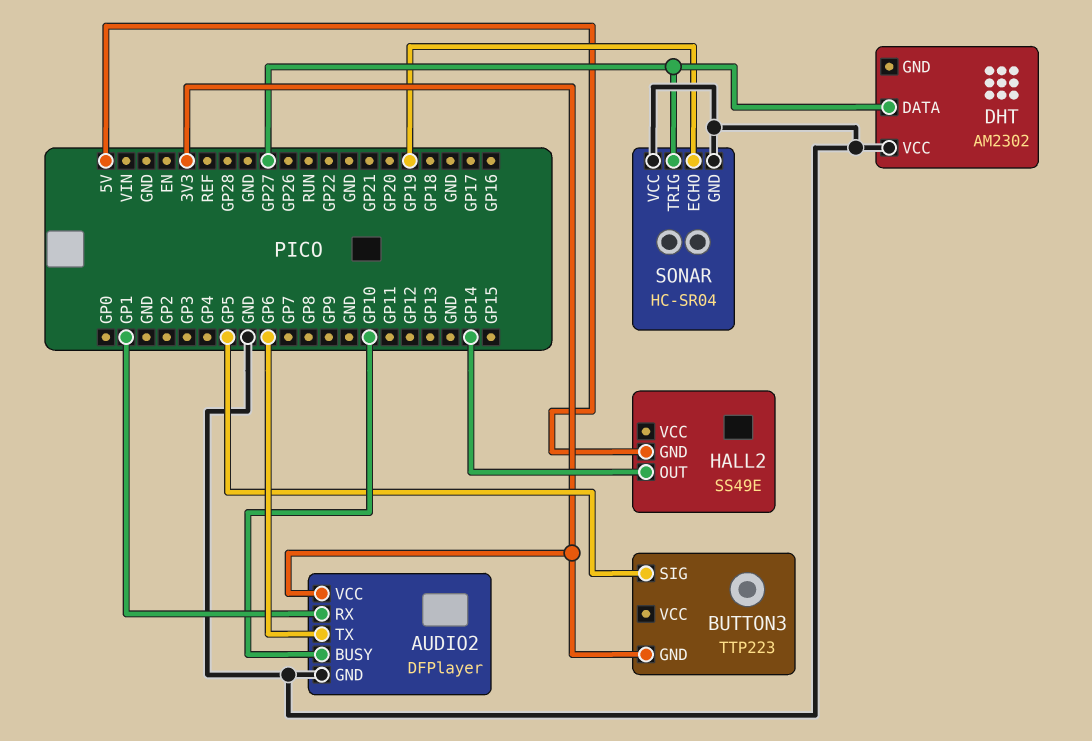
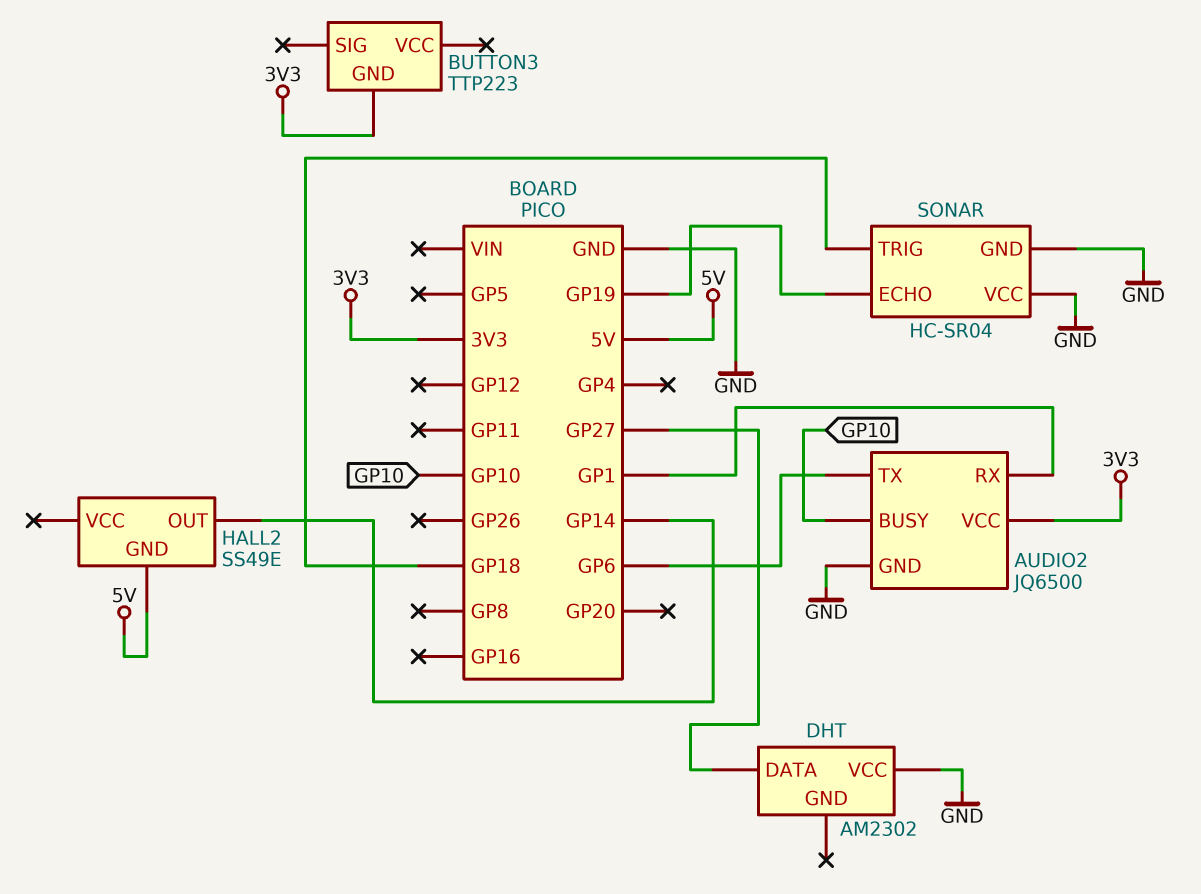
AUDIO2: DFPlayer -> JQ6500
BUTTON3 pin SIG: GP5 -> none
SONAR pin TRIG: GP27 -> GP18

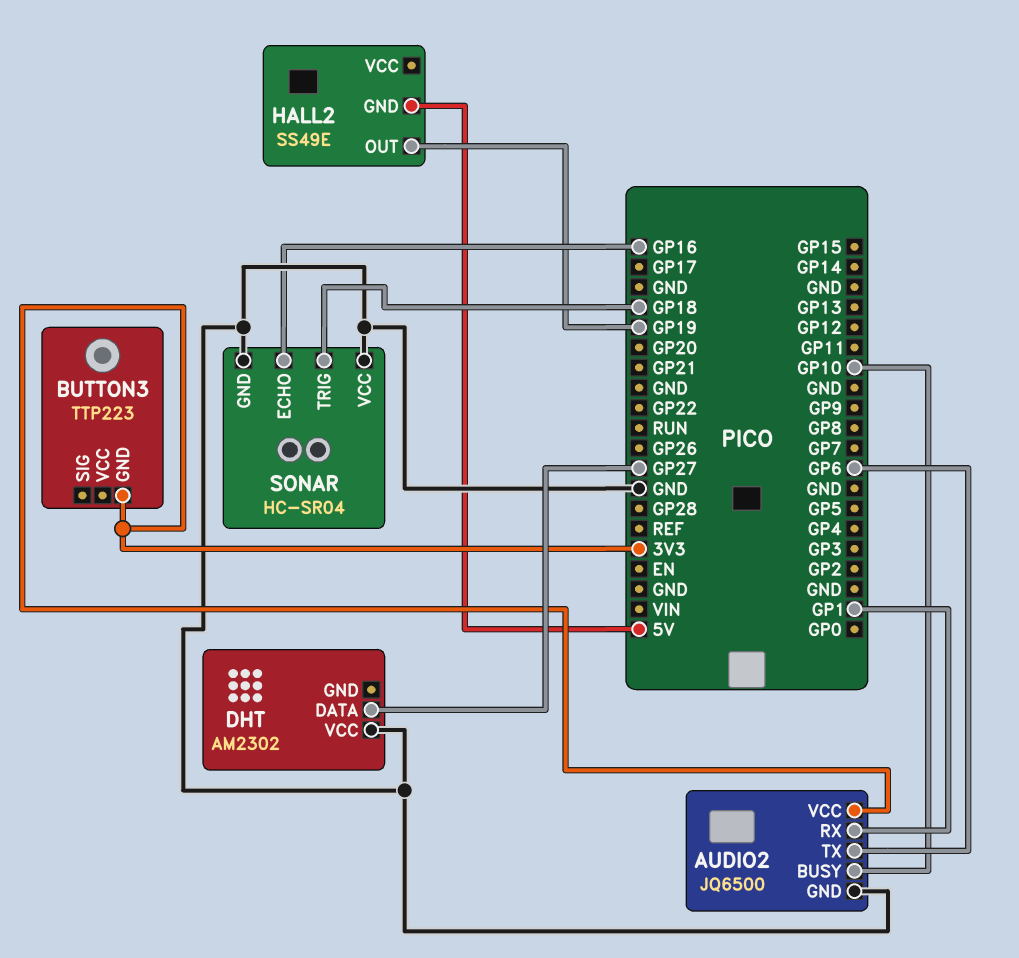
HALL2 pin OUT: GP14 -> GP19
SONAR pin ECHO: GP19 -> GP16

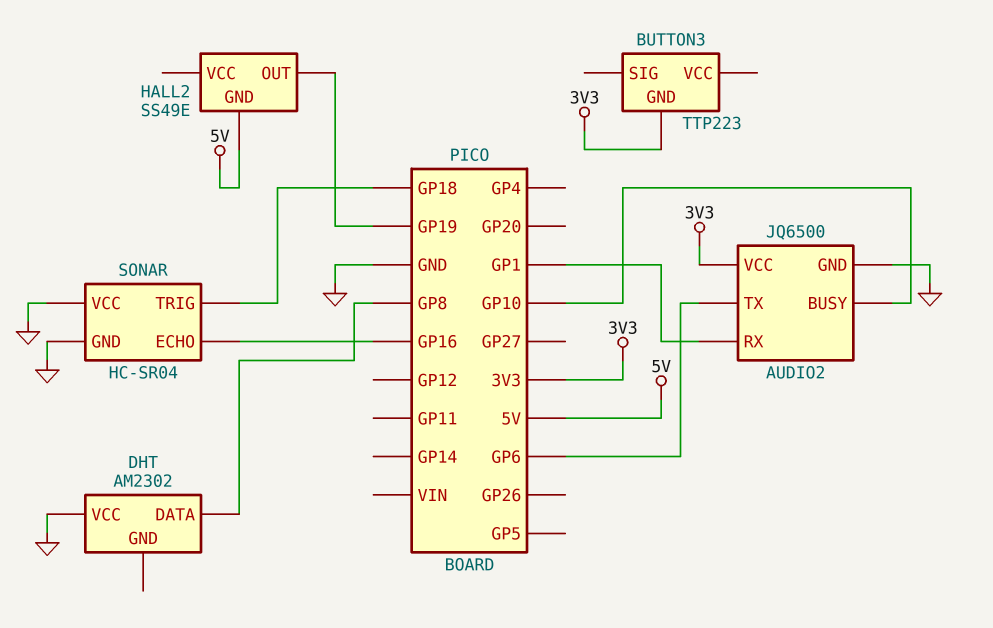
DHT pin DATA: GP27 -> GP8

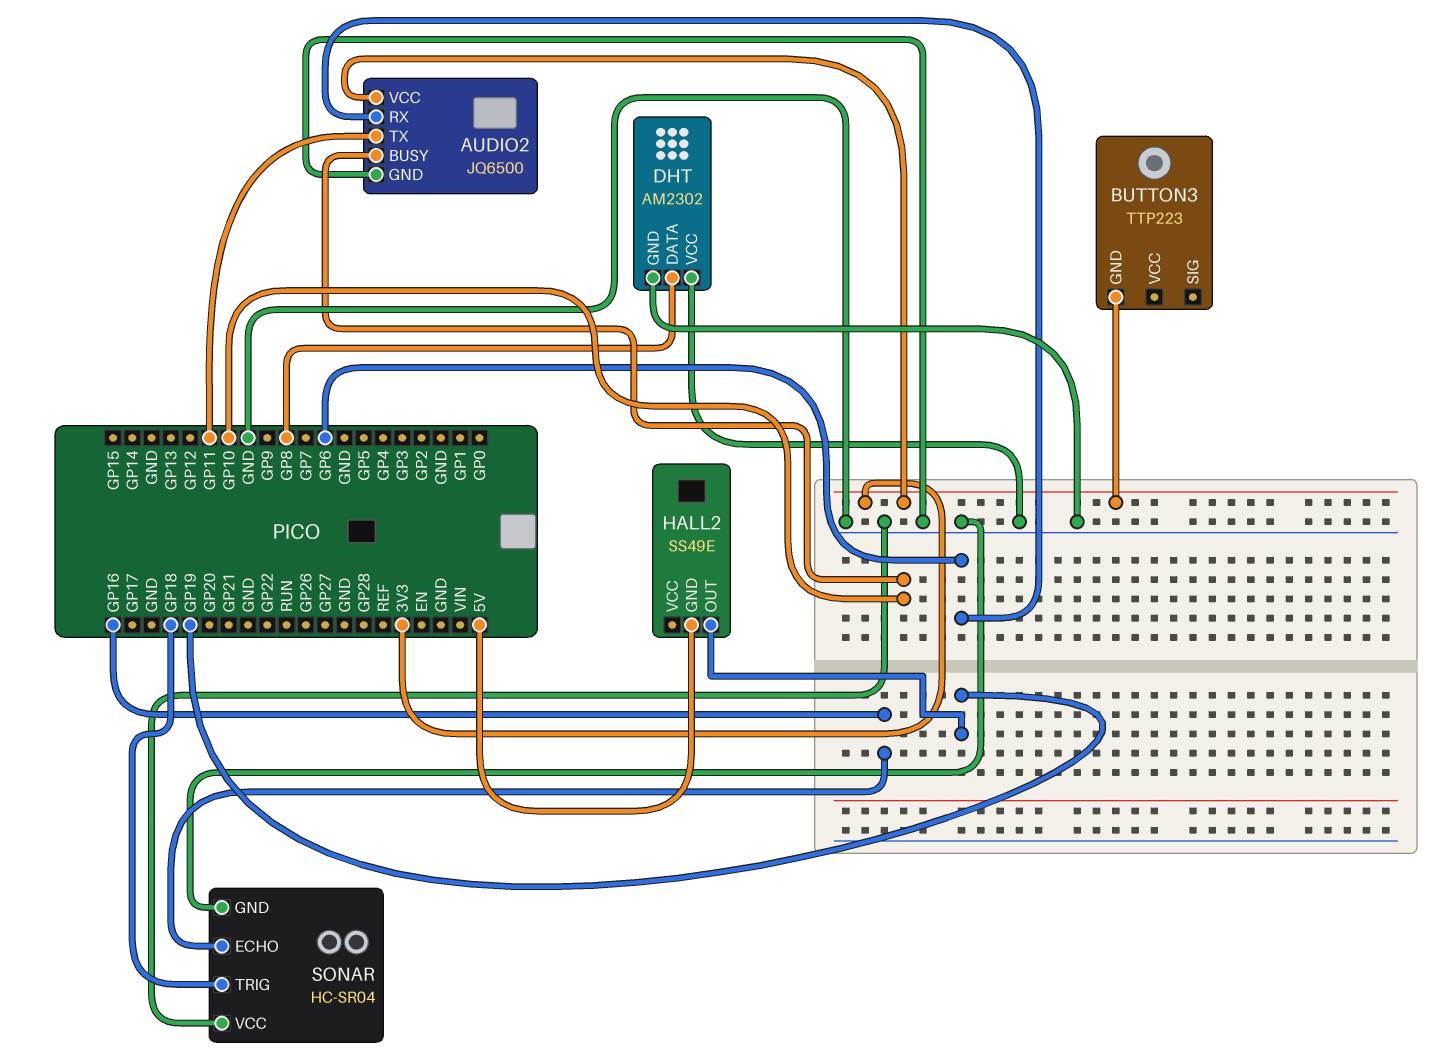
AUDIO2 pin RX: GP1 -> GP6
AUDIO2 pin TX: GP6 -> GP11
DHT pin GND: none -> GND

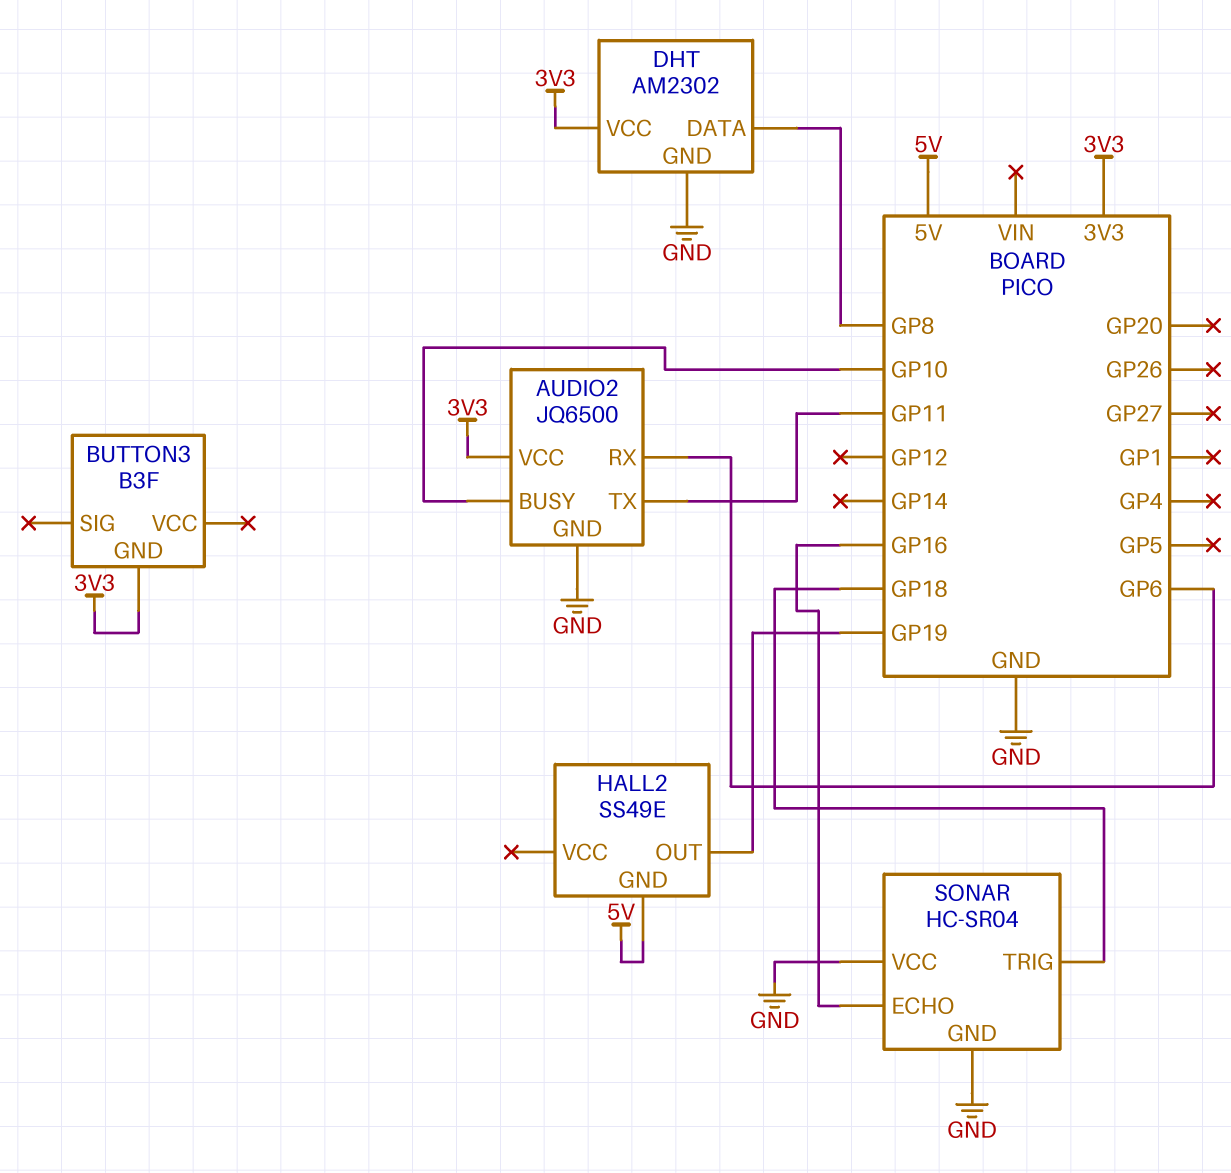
BUTTON3: TTP223 -> B3F
DHT pin VCC: GND -> 3V3

